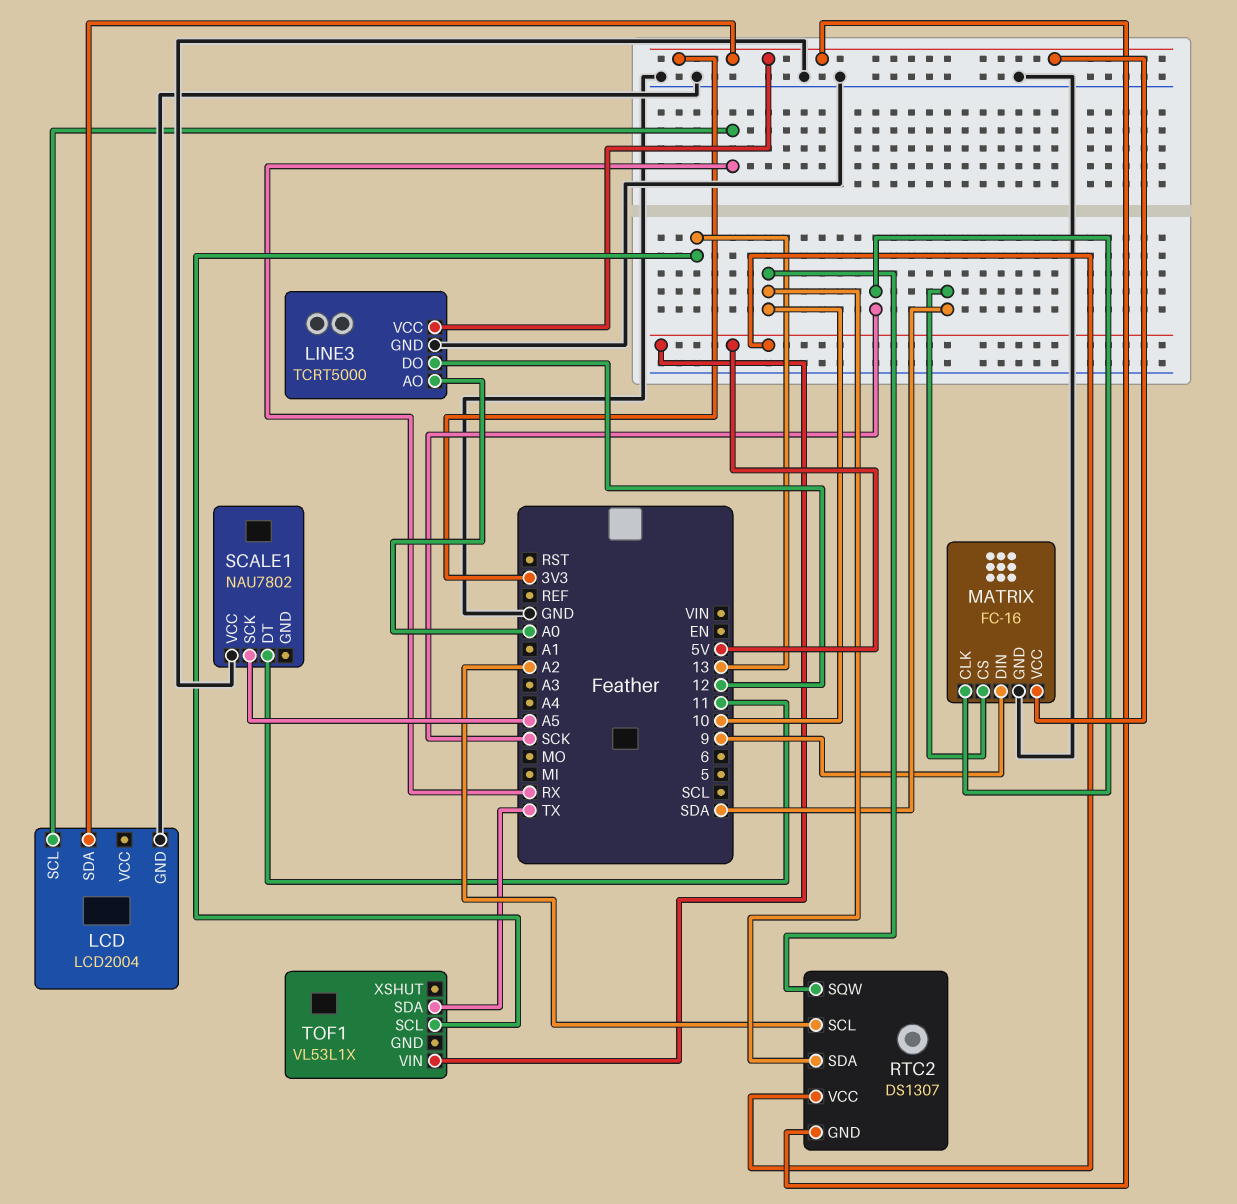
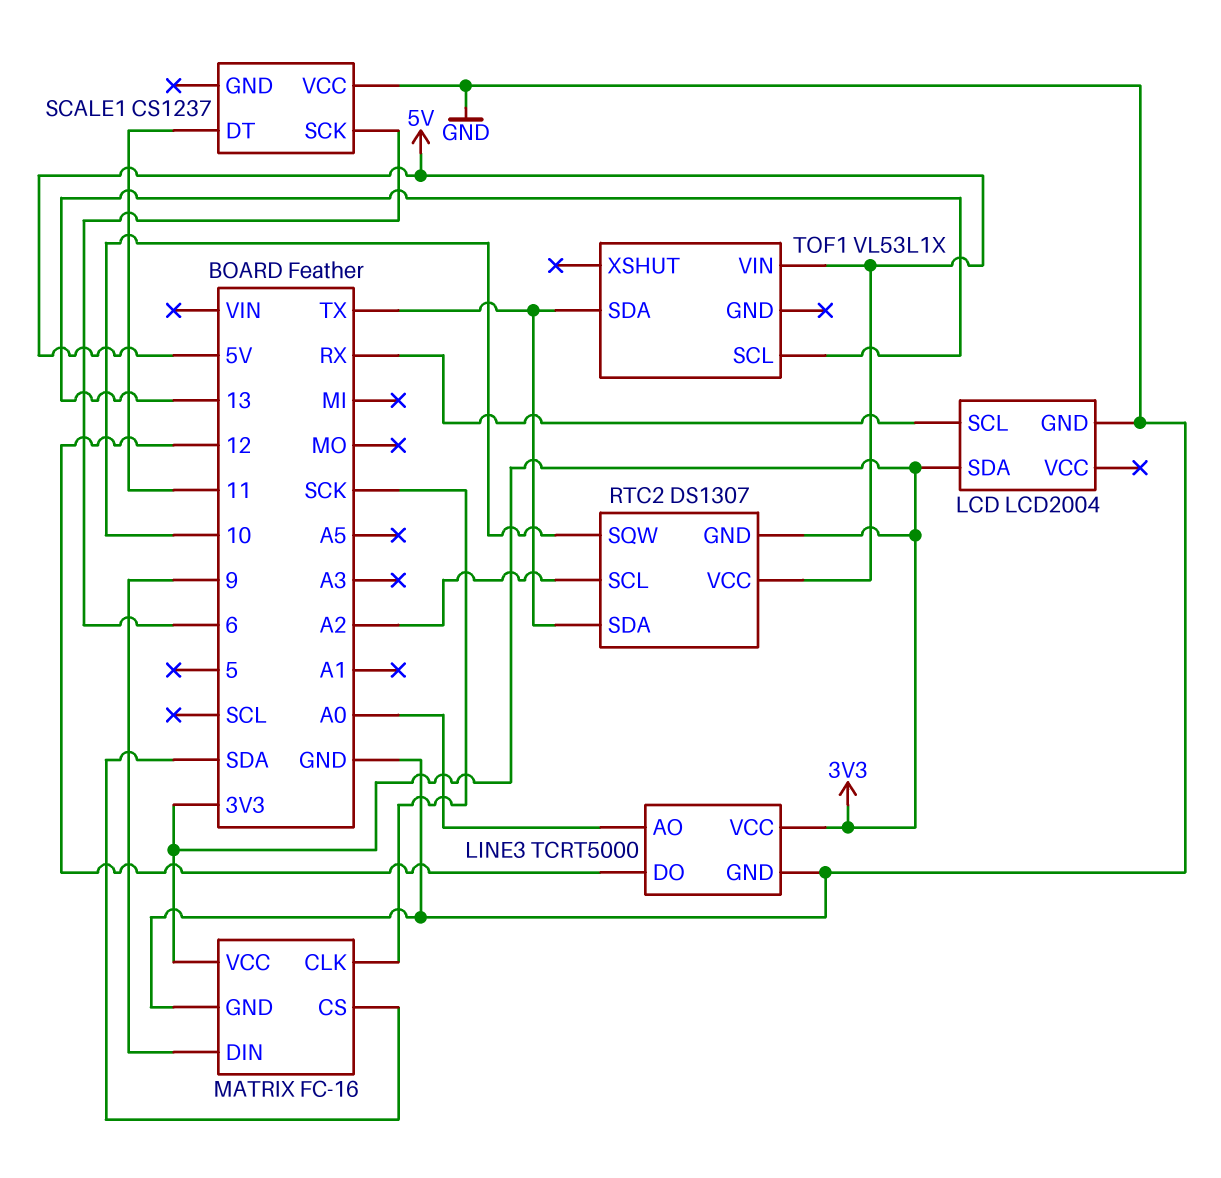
RTC2 pin SDA: 10 -> TX
SCALE1: NAU7802 -> CS1237
SCALE1 pin SCK: A5 -> 6

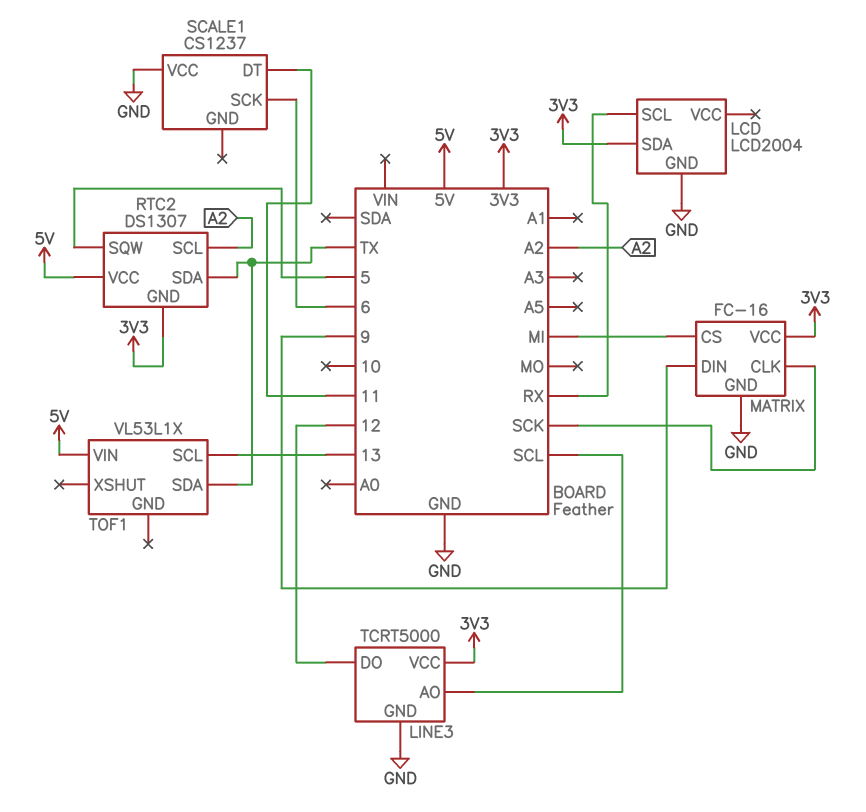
LINE3 pin AO: A0 -> SCL
MATRIX pin CS: SDA -> MI
RTC2 pin SQW: 10 -> 5

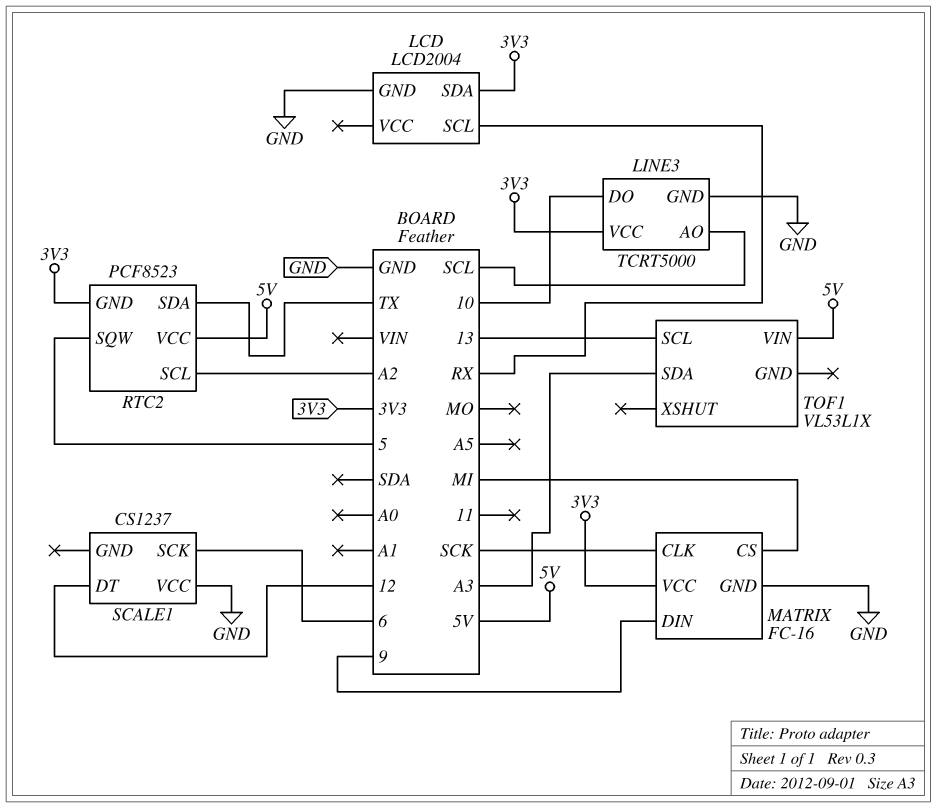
LINE3 pin DO: 12 -> 10
RTC2: DS1307 -> PCF8523
SCALE1 pin DT: 11 -> 12
TOF1 pin SDA: TX -> A3

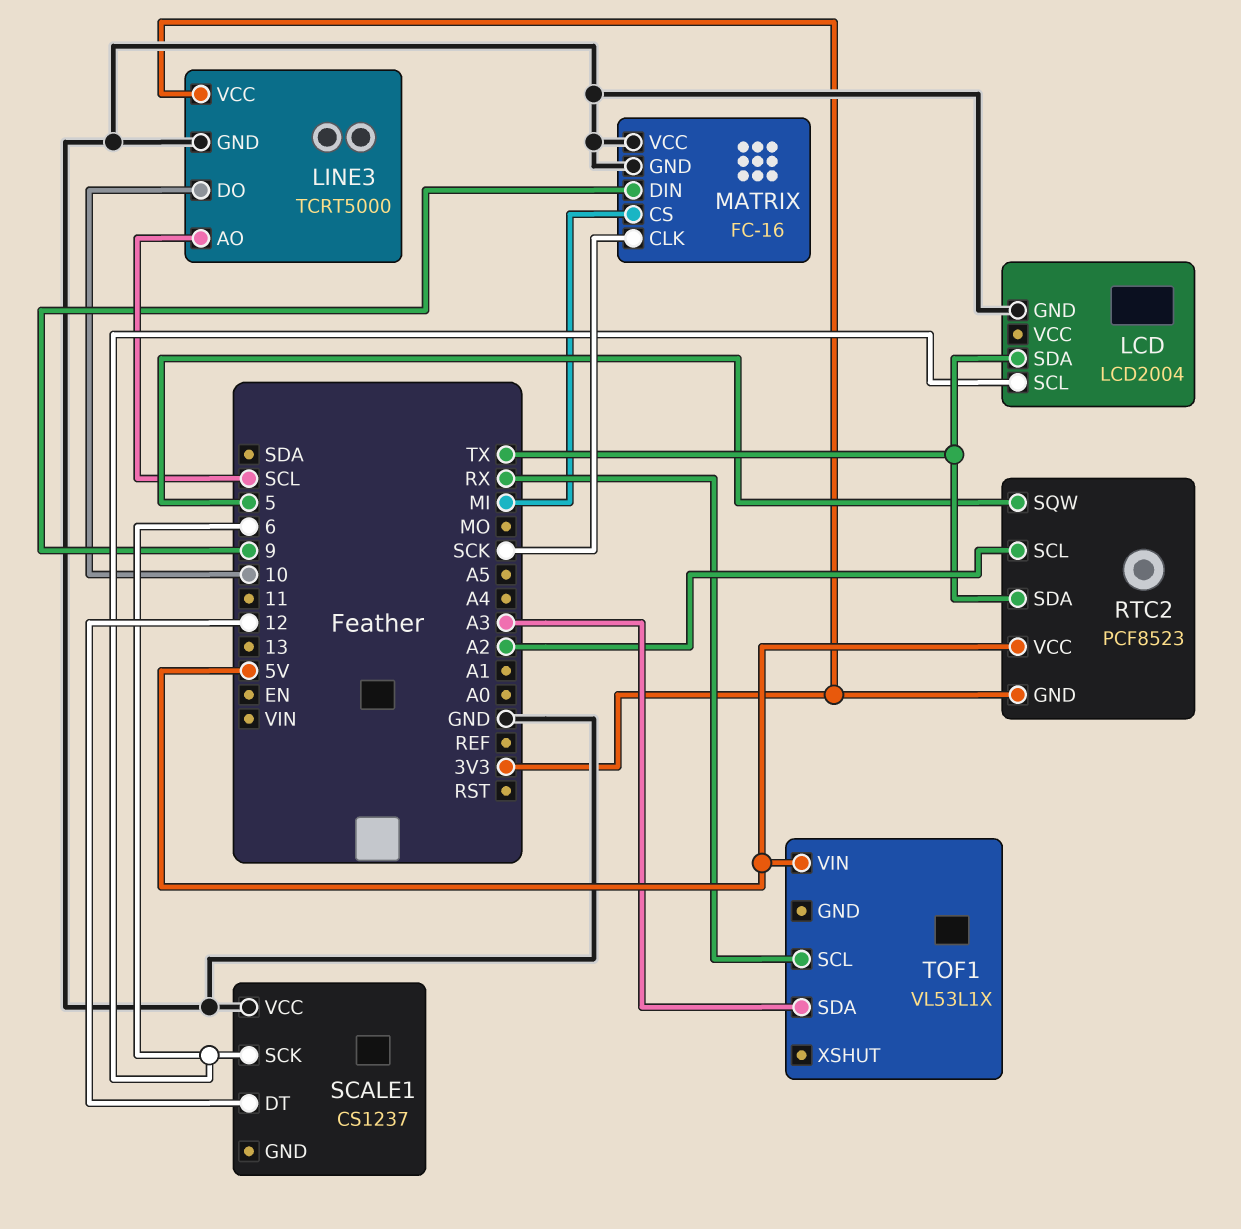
LCD pin SCL: RX -> 6
LCD pin SDA: 3V3 -> TX
MATRIX pin VCC: 3V3 -> GND
TOF1 pin SCL: 13 -> RX

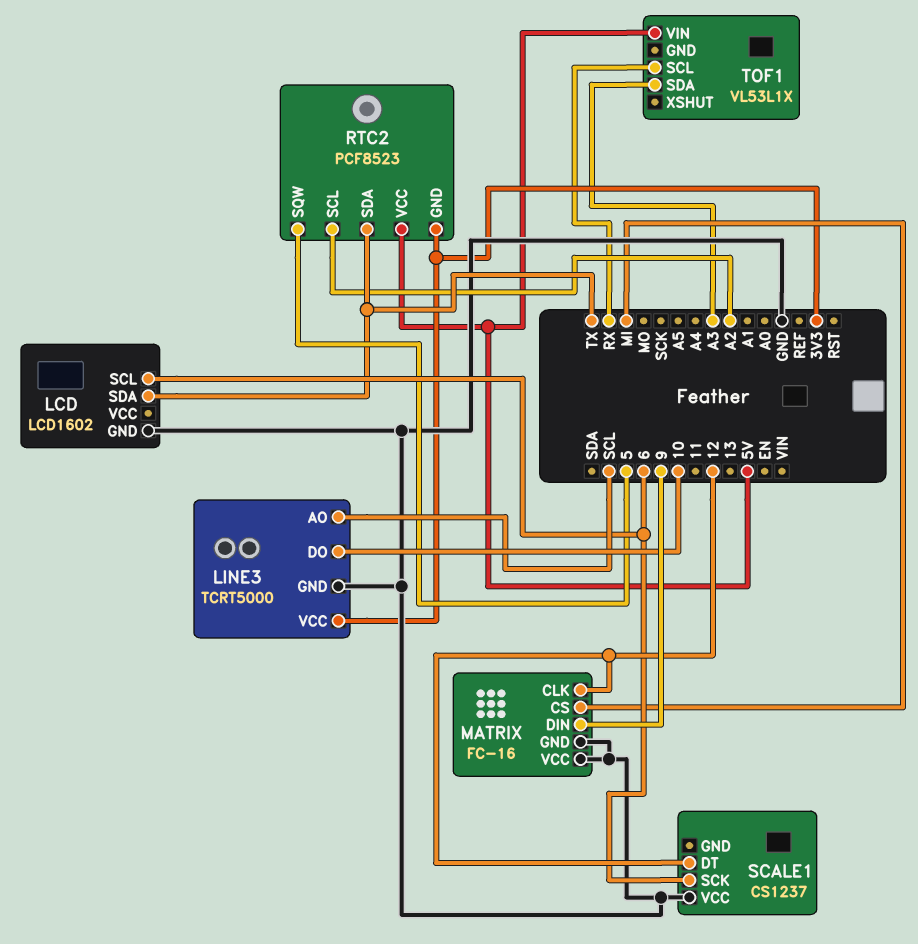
LCD: LCD2004 -> LCD1602
MATRIX pin CLK: SCK -> 12

